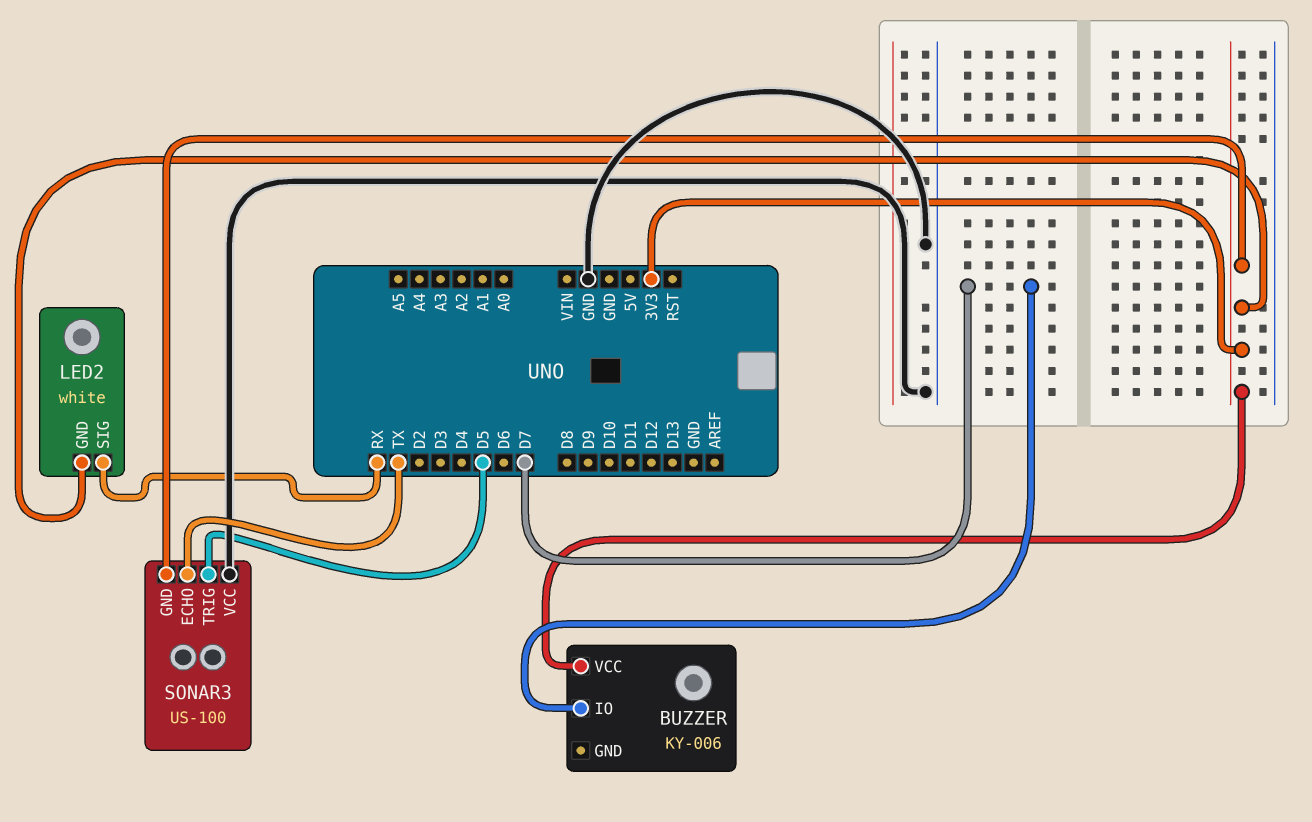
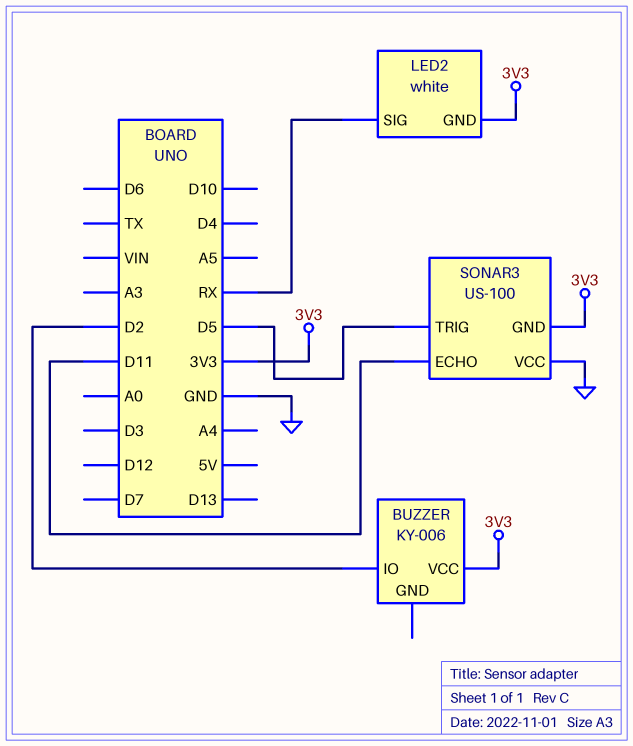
BUZZER pin IO: D7 -> D2
SONAR3 pin ECHO: TX -> D11

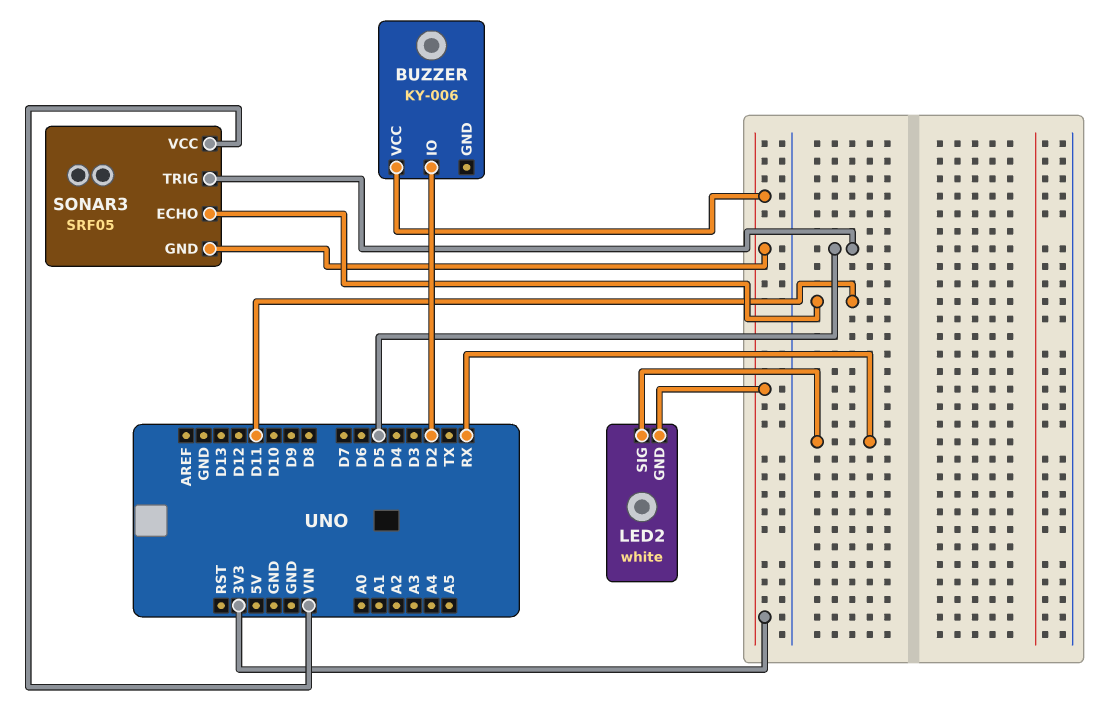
SONAR3: US-100 -> SRF05
SONAR3 pin VCC: GND -> VIN

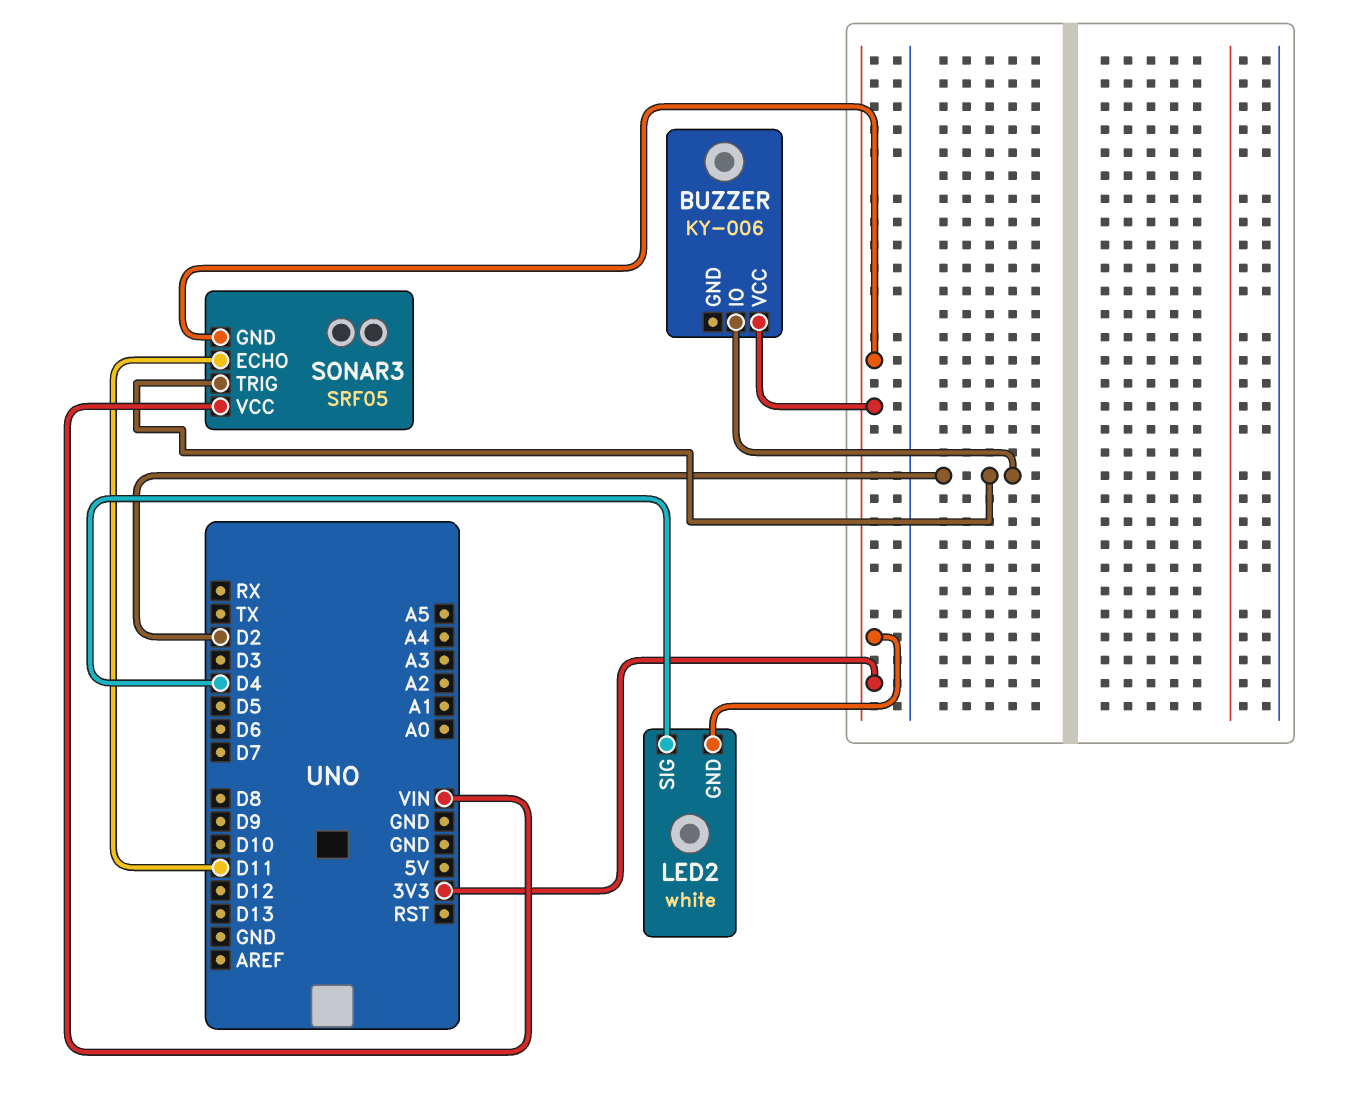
LED2 pin SIG: RX -> D4
SONAR3 pin TRIG: D5 -> D2

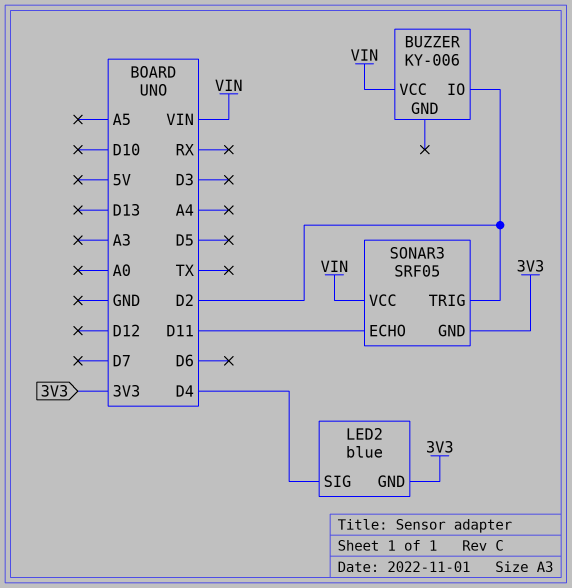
BUZZER pin VCC: 3V3 -> VIN
LED2: white -> blue

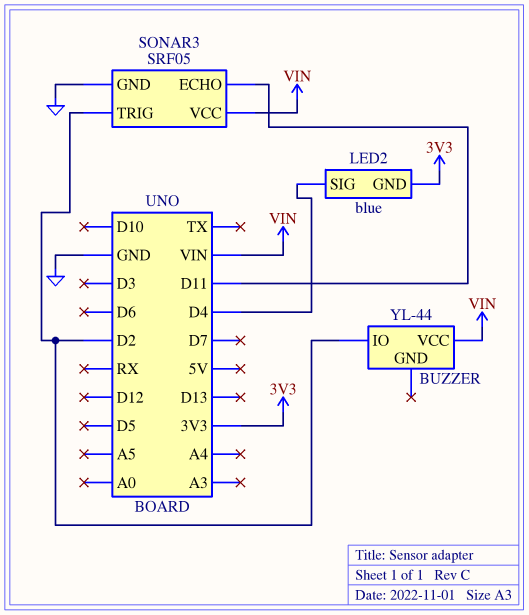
BUZZER: KY-006 -> YL-44
SONAR3 pin GND: 3V3 -> GND

